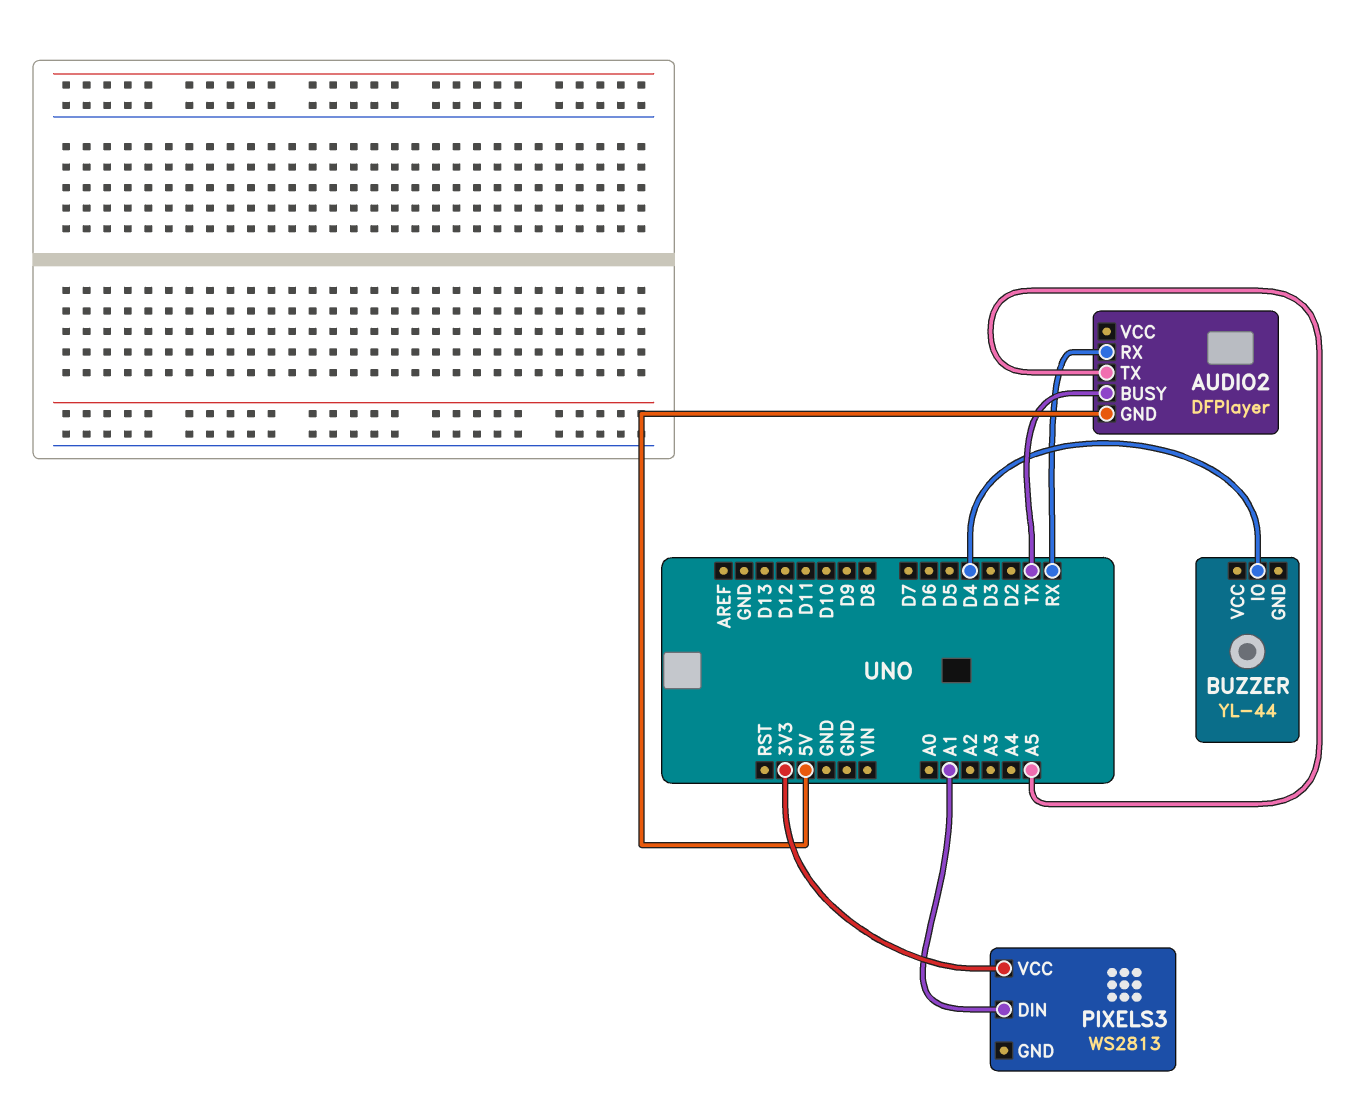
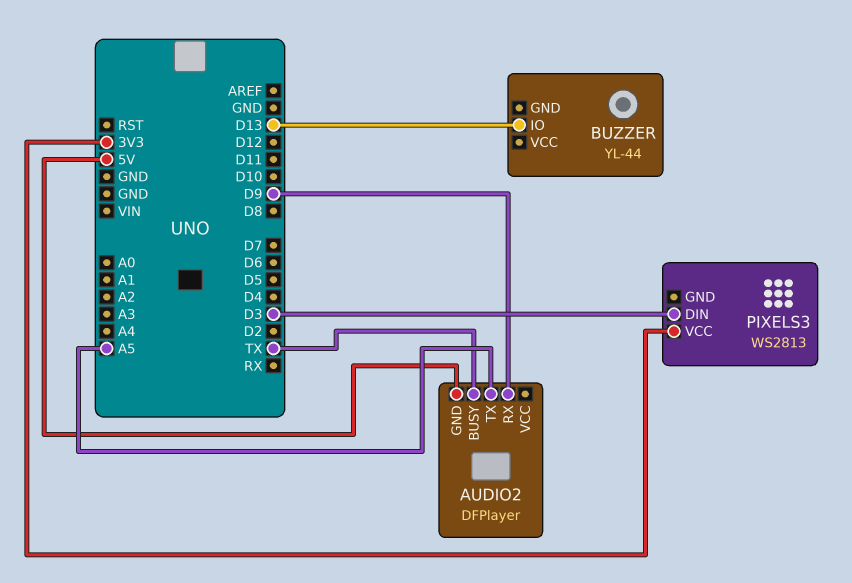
AUDIO2 pin RX: RX -> D9
BUZZER pin IO: D4 -> D13
PIXELS3 pin DIN: A1 -> D3

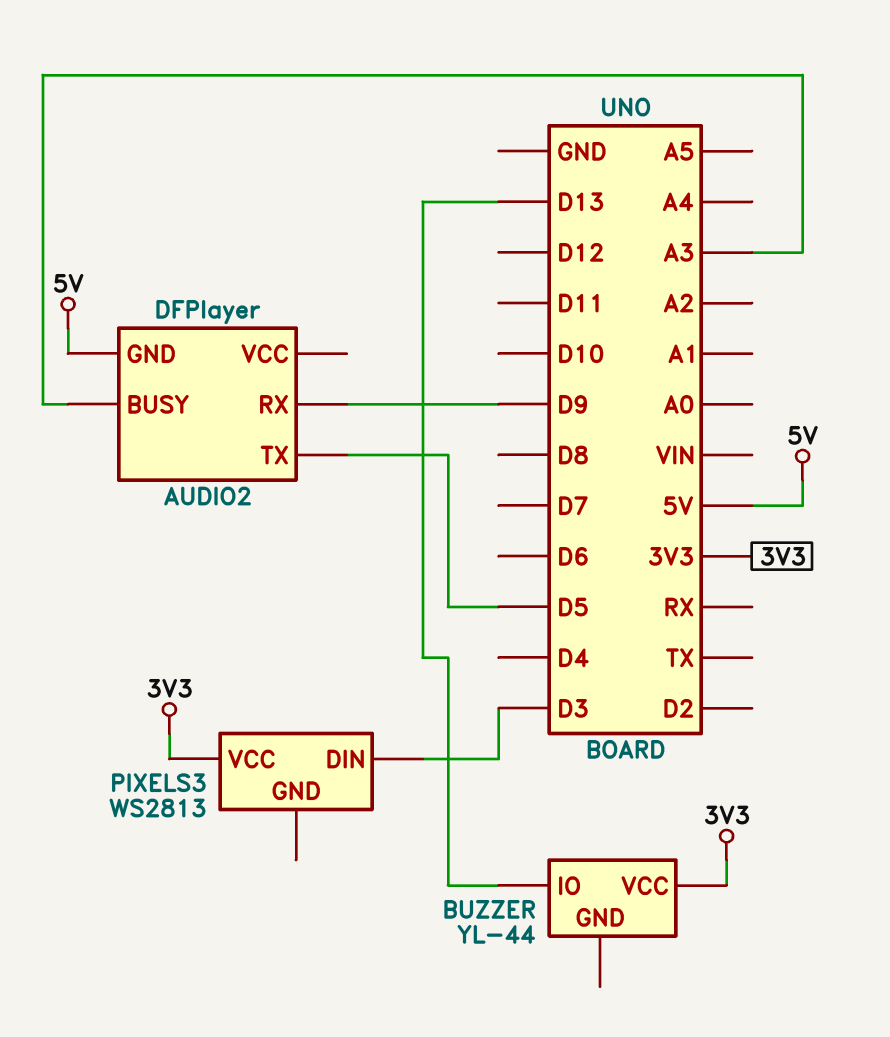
AUDIO2 pin BUSY: TX -> A3
AUDIO2 pin TX: A5 -> D5
BUZZER pin VCC: none -> 3V3

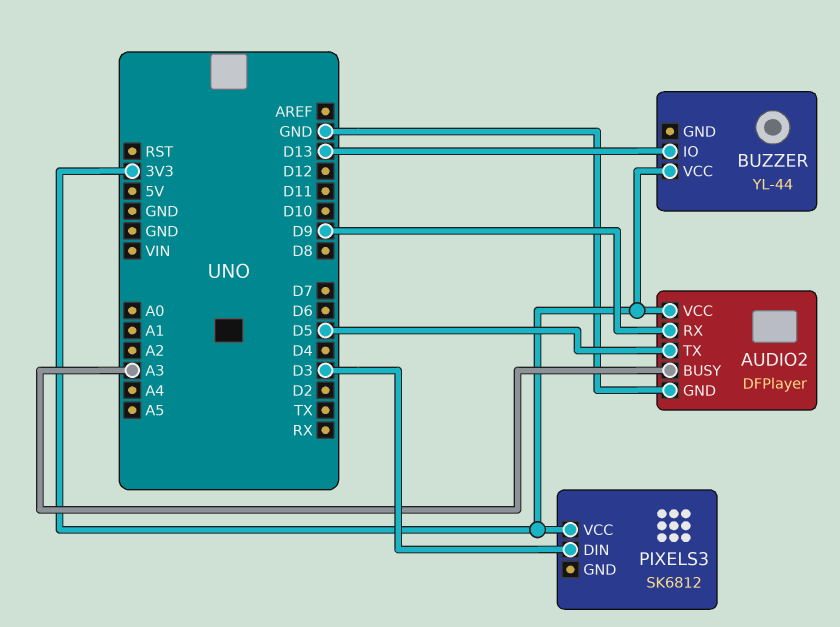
AUDIO2 pin GND: 5V -> GND
AUDIO2 pin VCC: none -> 3V3
PIXELS3: WS2813 -> SK6812

